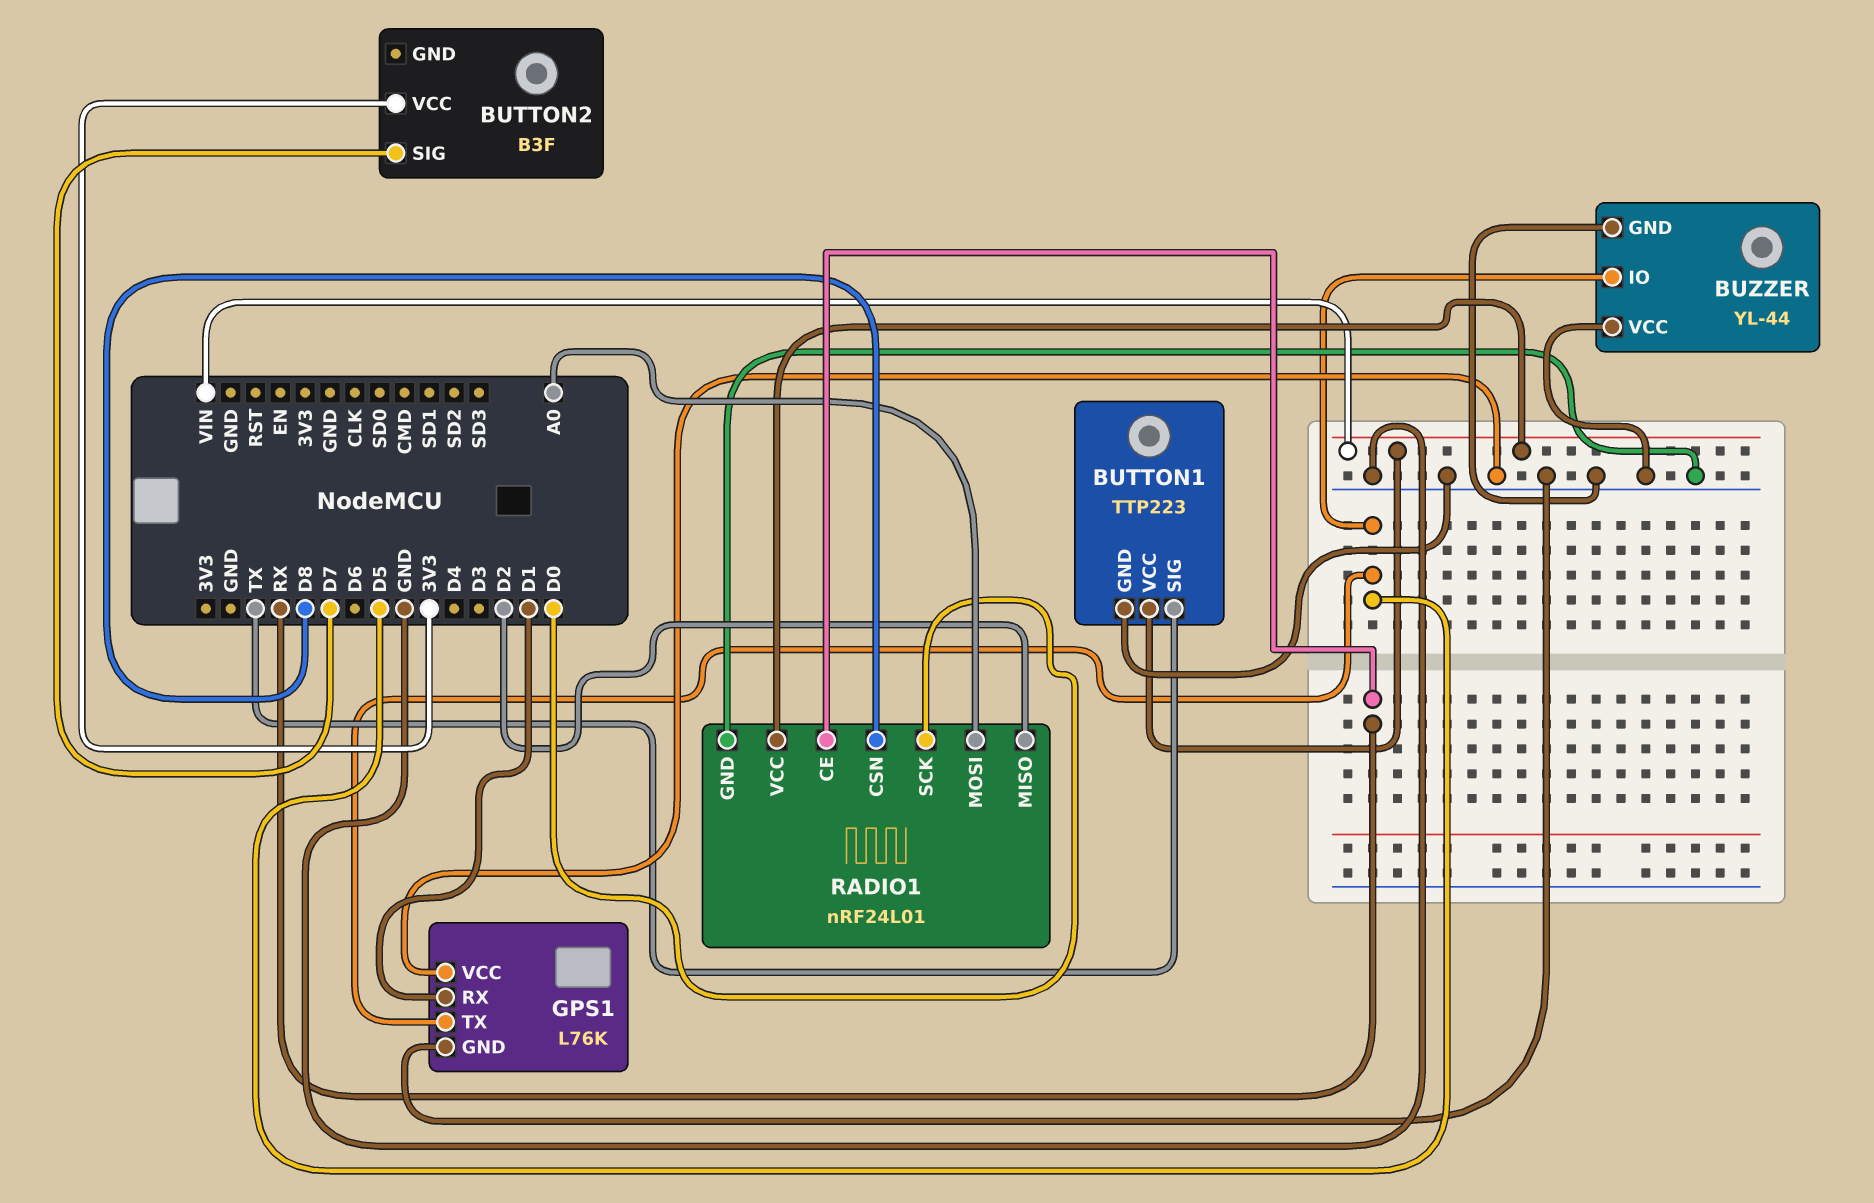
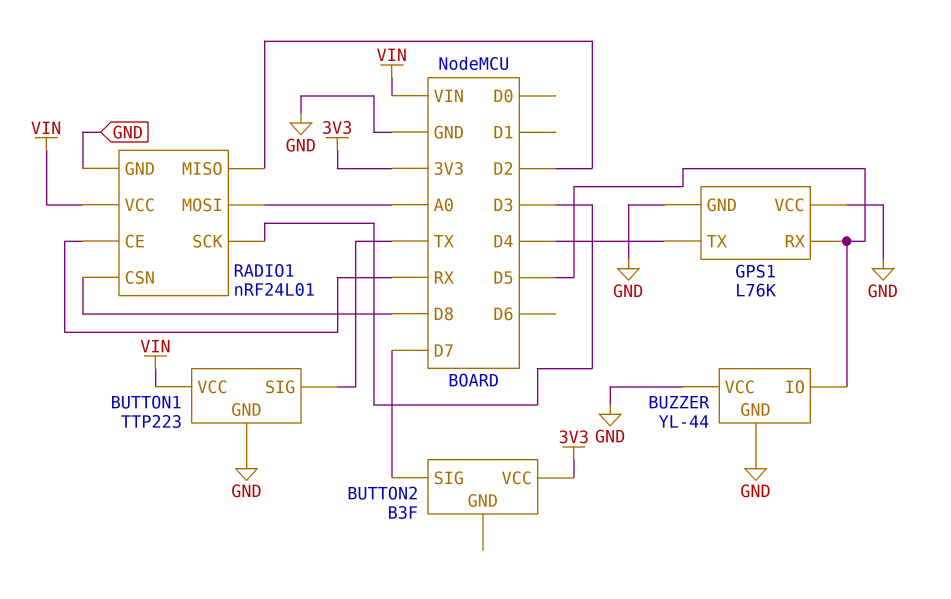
GPS1 pin RX: D1 -> D5
GPS1 pin TX: D5 -> D4
RADIO1 pin SCK: D0 -> D3

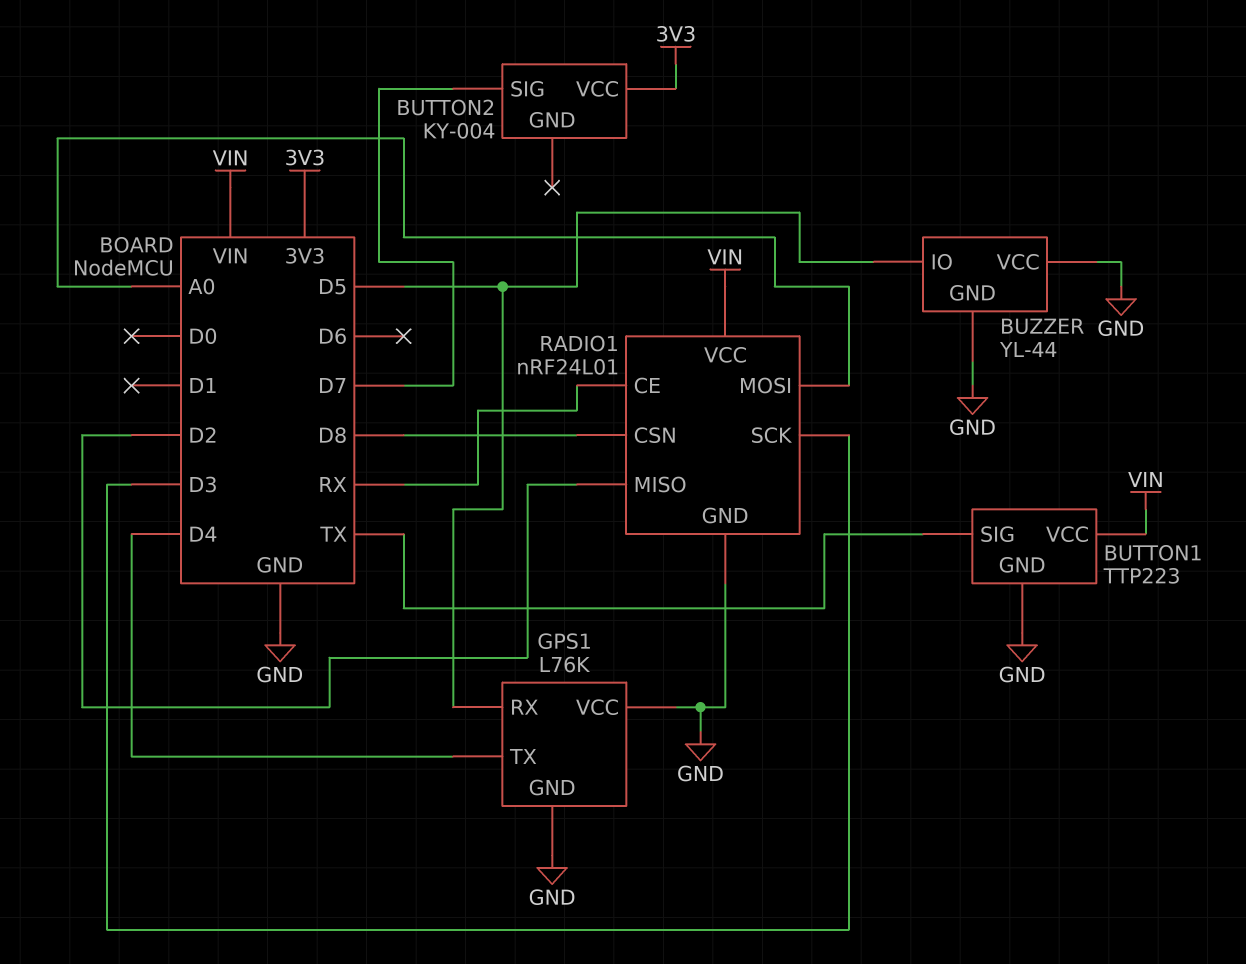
BUTTON2: B3F -> KY-004

